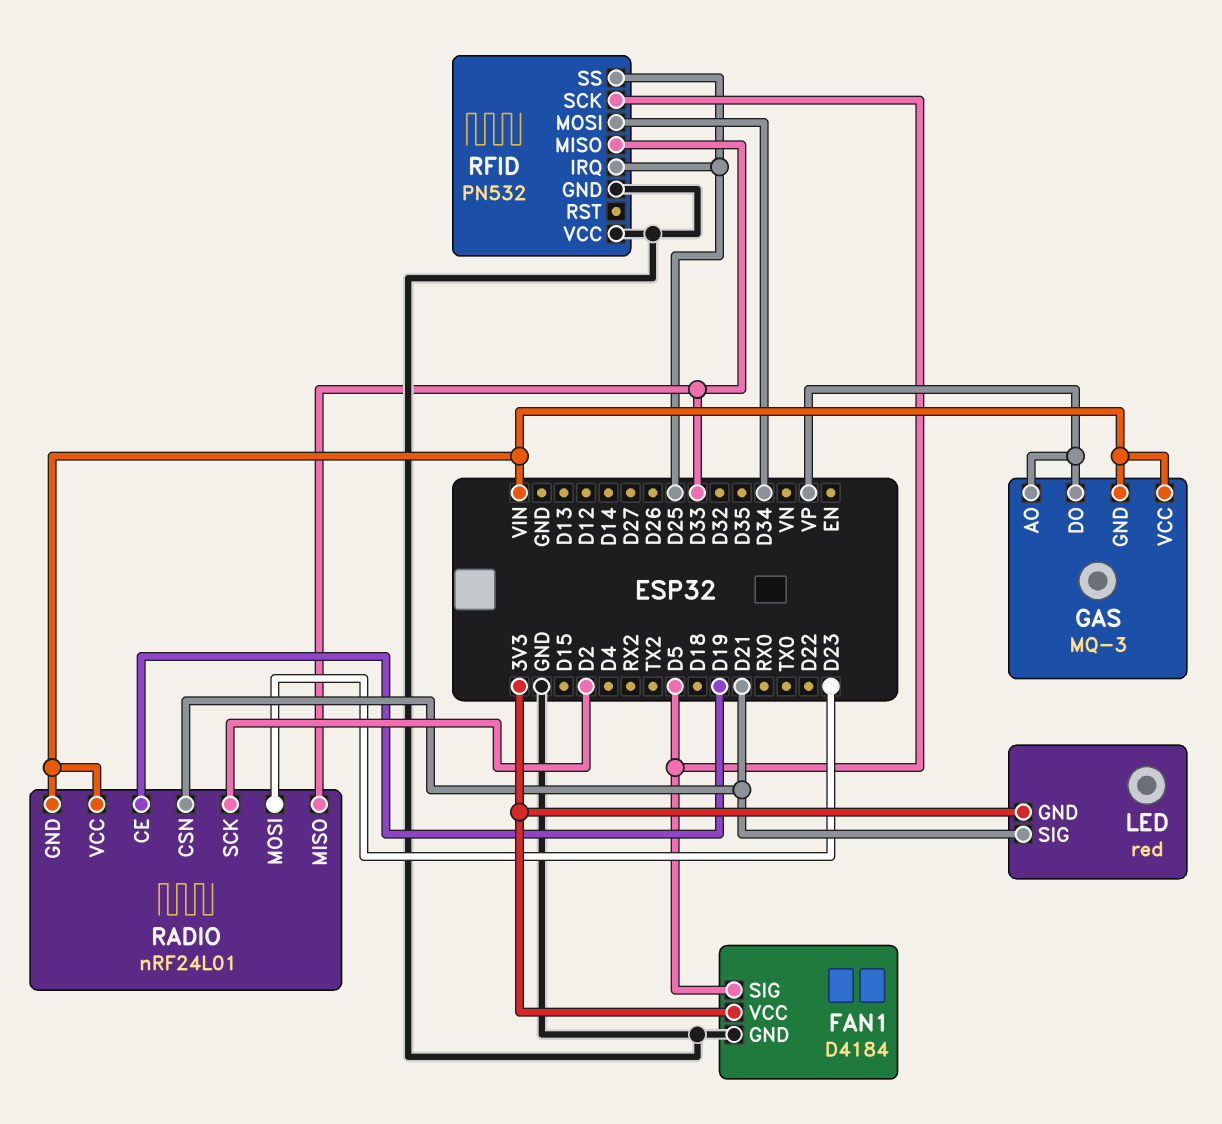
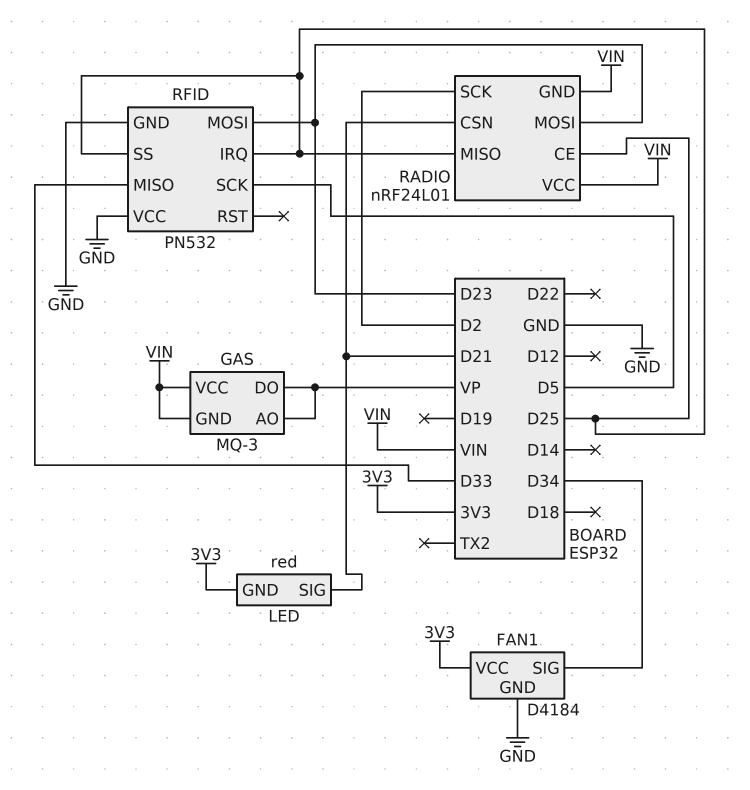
FAN1 pin SIG: D5 -> D34
RADIO pin CE: D19 -> D25
RADIO pin MISO: D33 -> D25
RFID pin MOSI: D34 -> D23

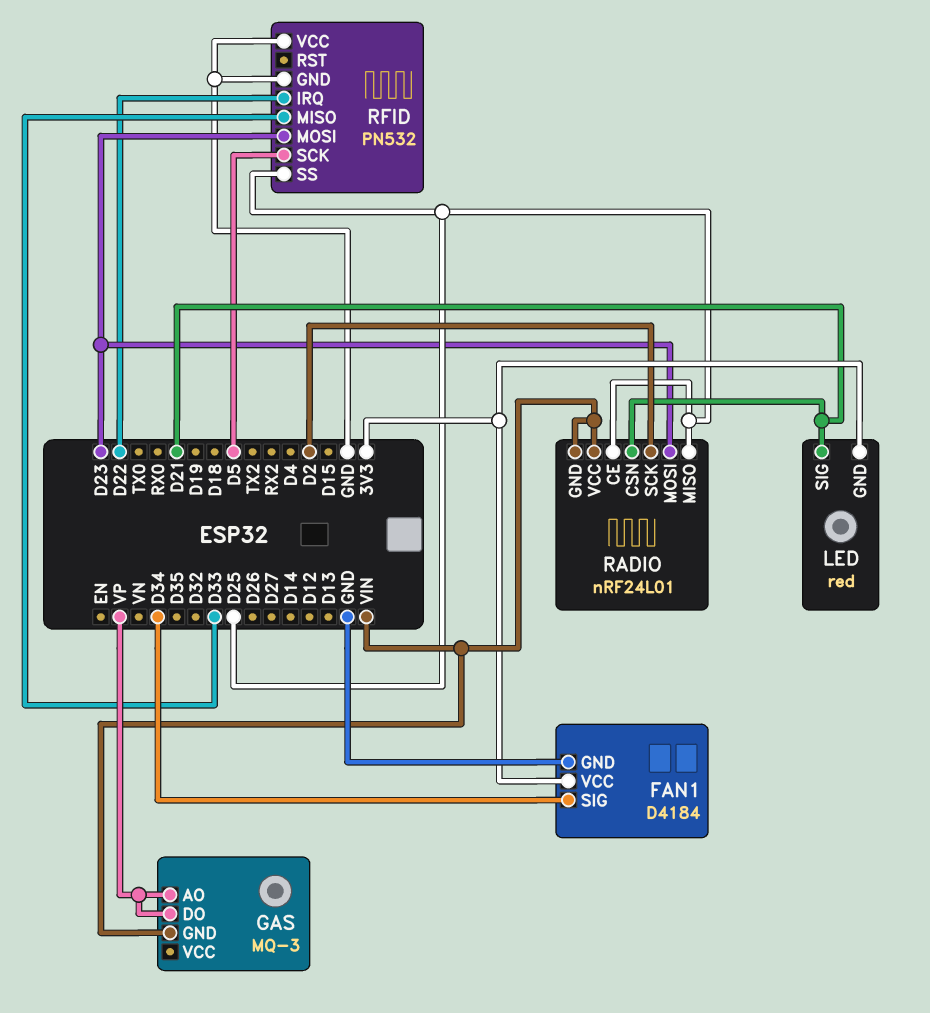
GAS pin VCC: VIN -> none
RFID pin IRQ: D25 -> D22

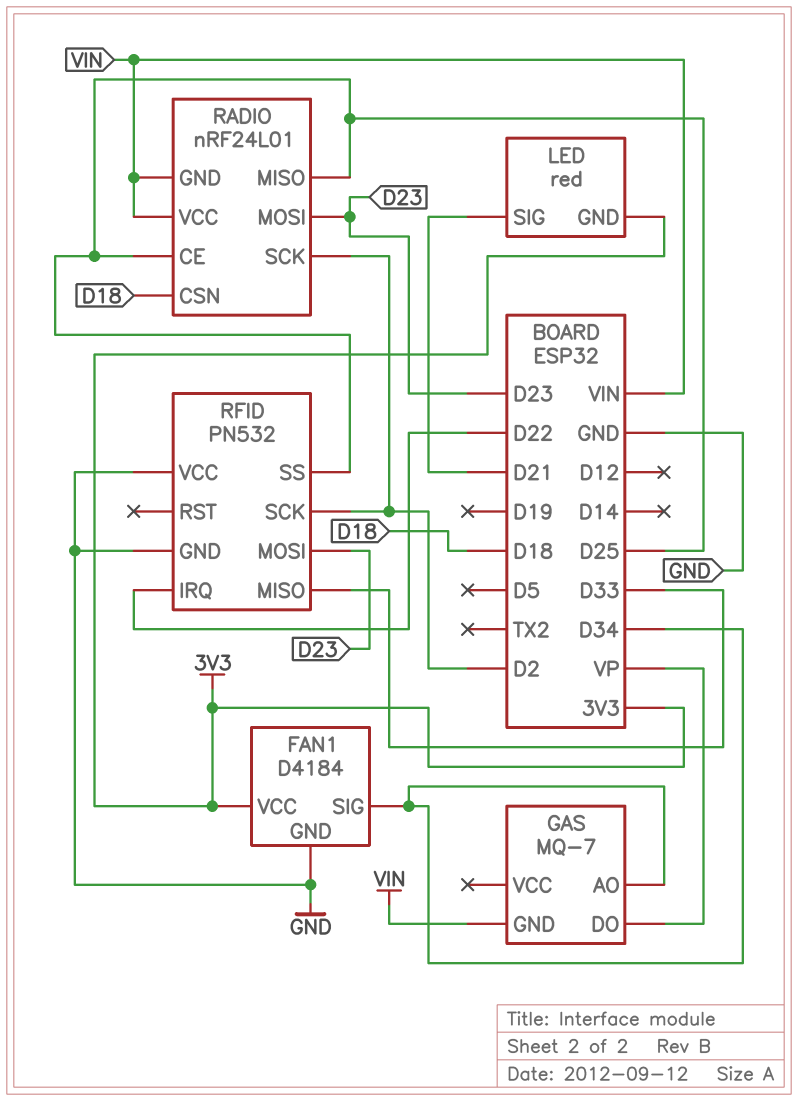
GAS: MQ-3 -> MQ-7
GAS pin AO: VP -> D34
RADIO pin CSN: D21 -> D18
RFID pin SCK: D5 -> D2

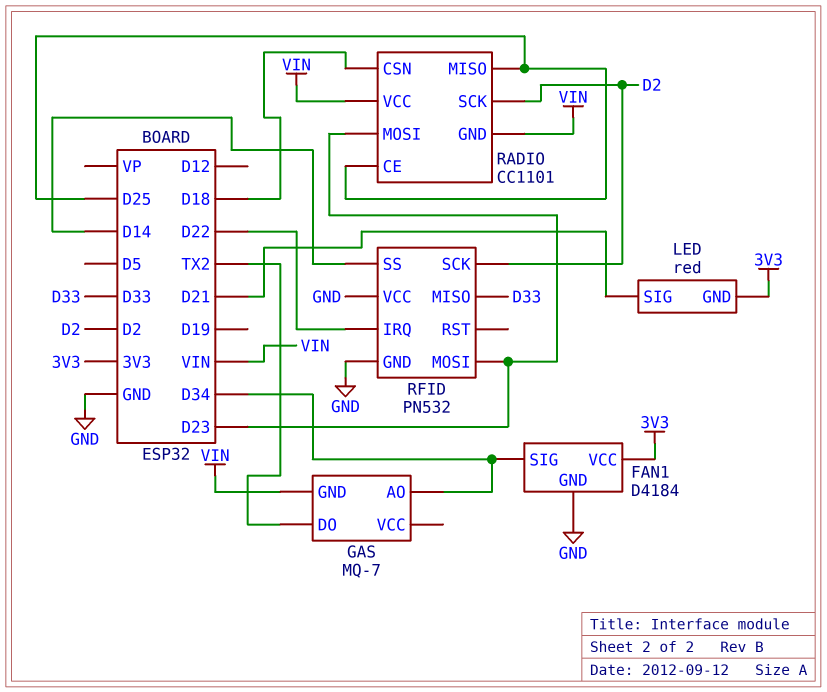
GAS pin DO: VP -> TX2
RADIO: nRF24L01 -> CC1101
RFID pin SS: D25 -> D14

